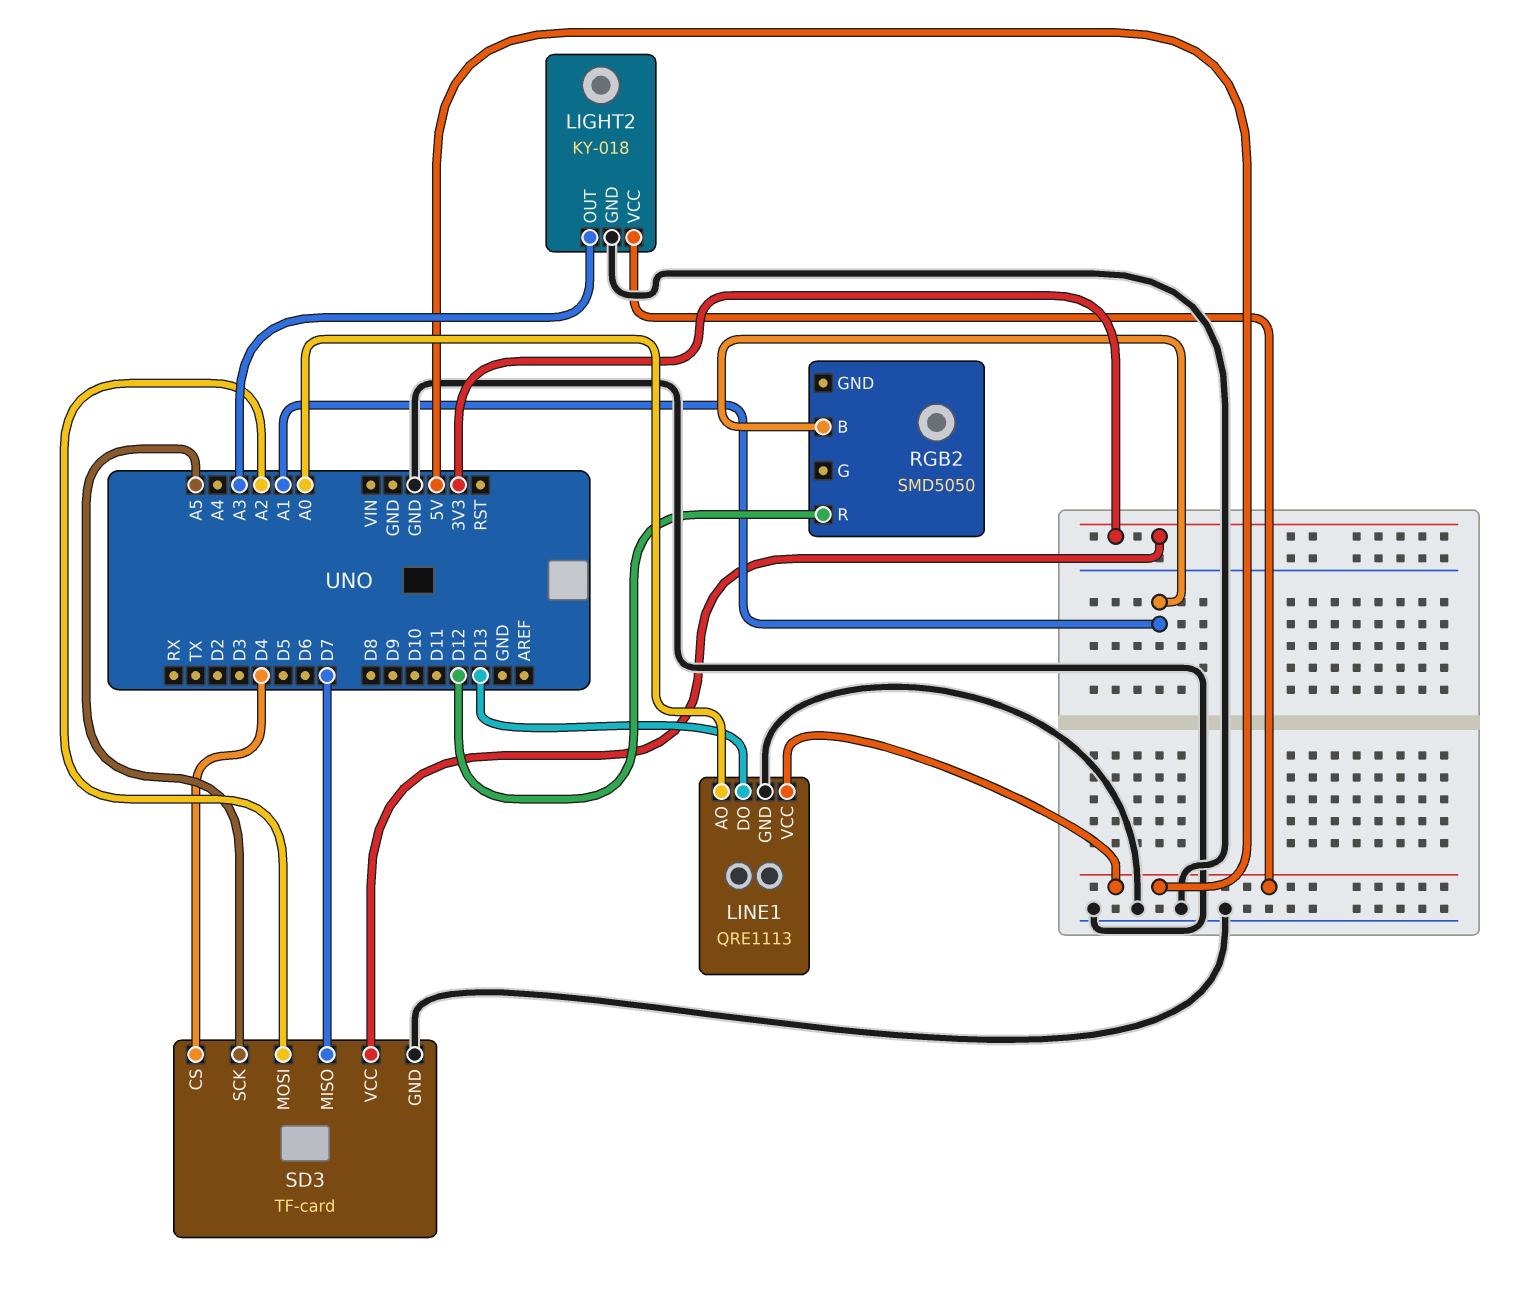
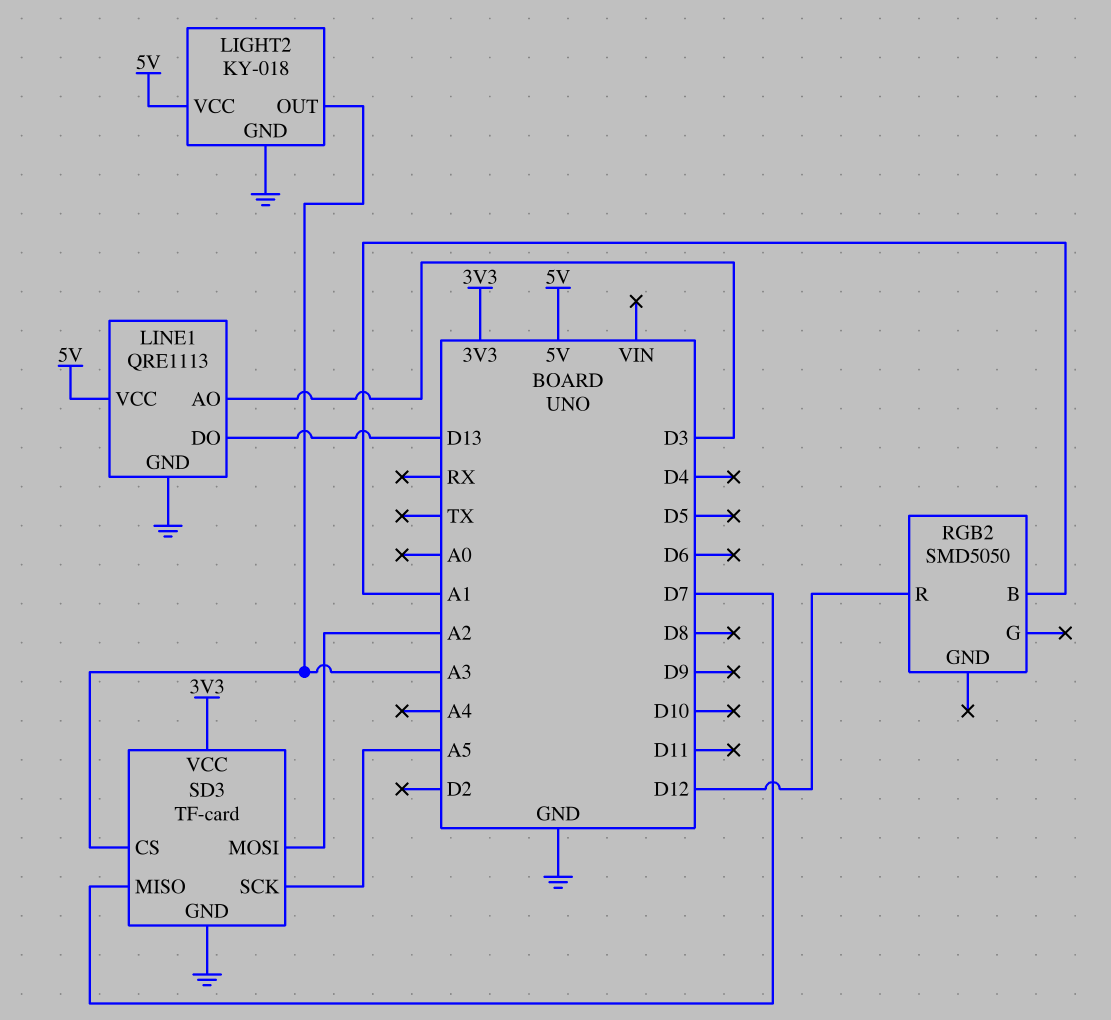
LINE1 pin AO: A0 -> D3
SD3 pin CS: D4 -> A3

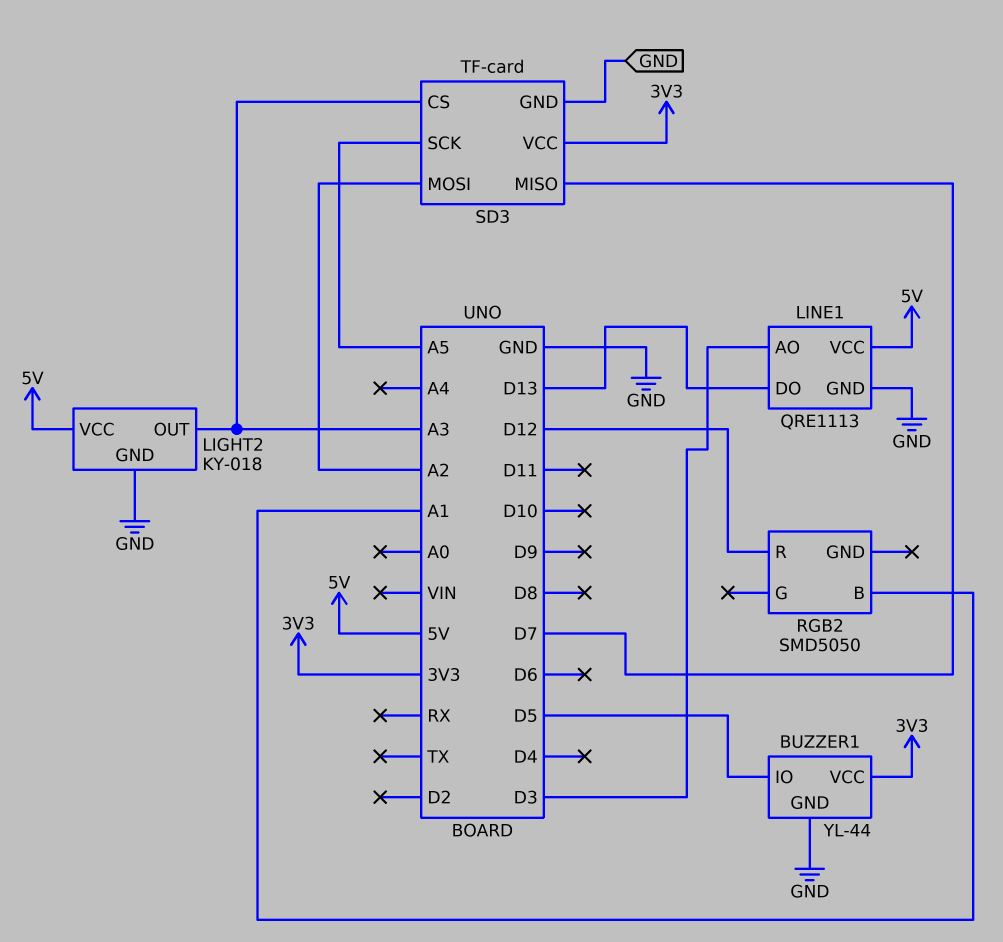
BUZZER1: none -> YL-44
BUZZER1 pin GND: none -> GND
BUZZER1 pin IO: none -> D5
BUZZER1 pin VCC: none -> 3V3

